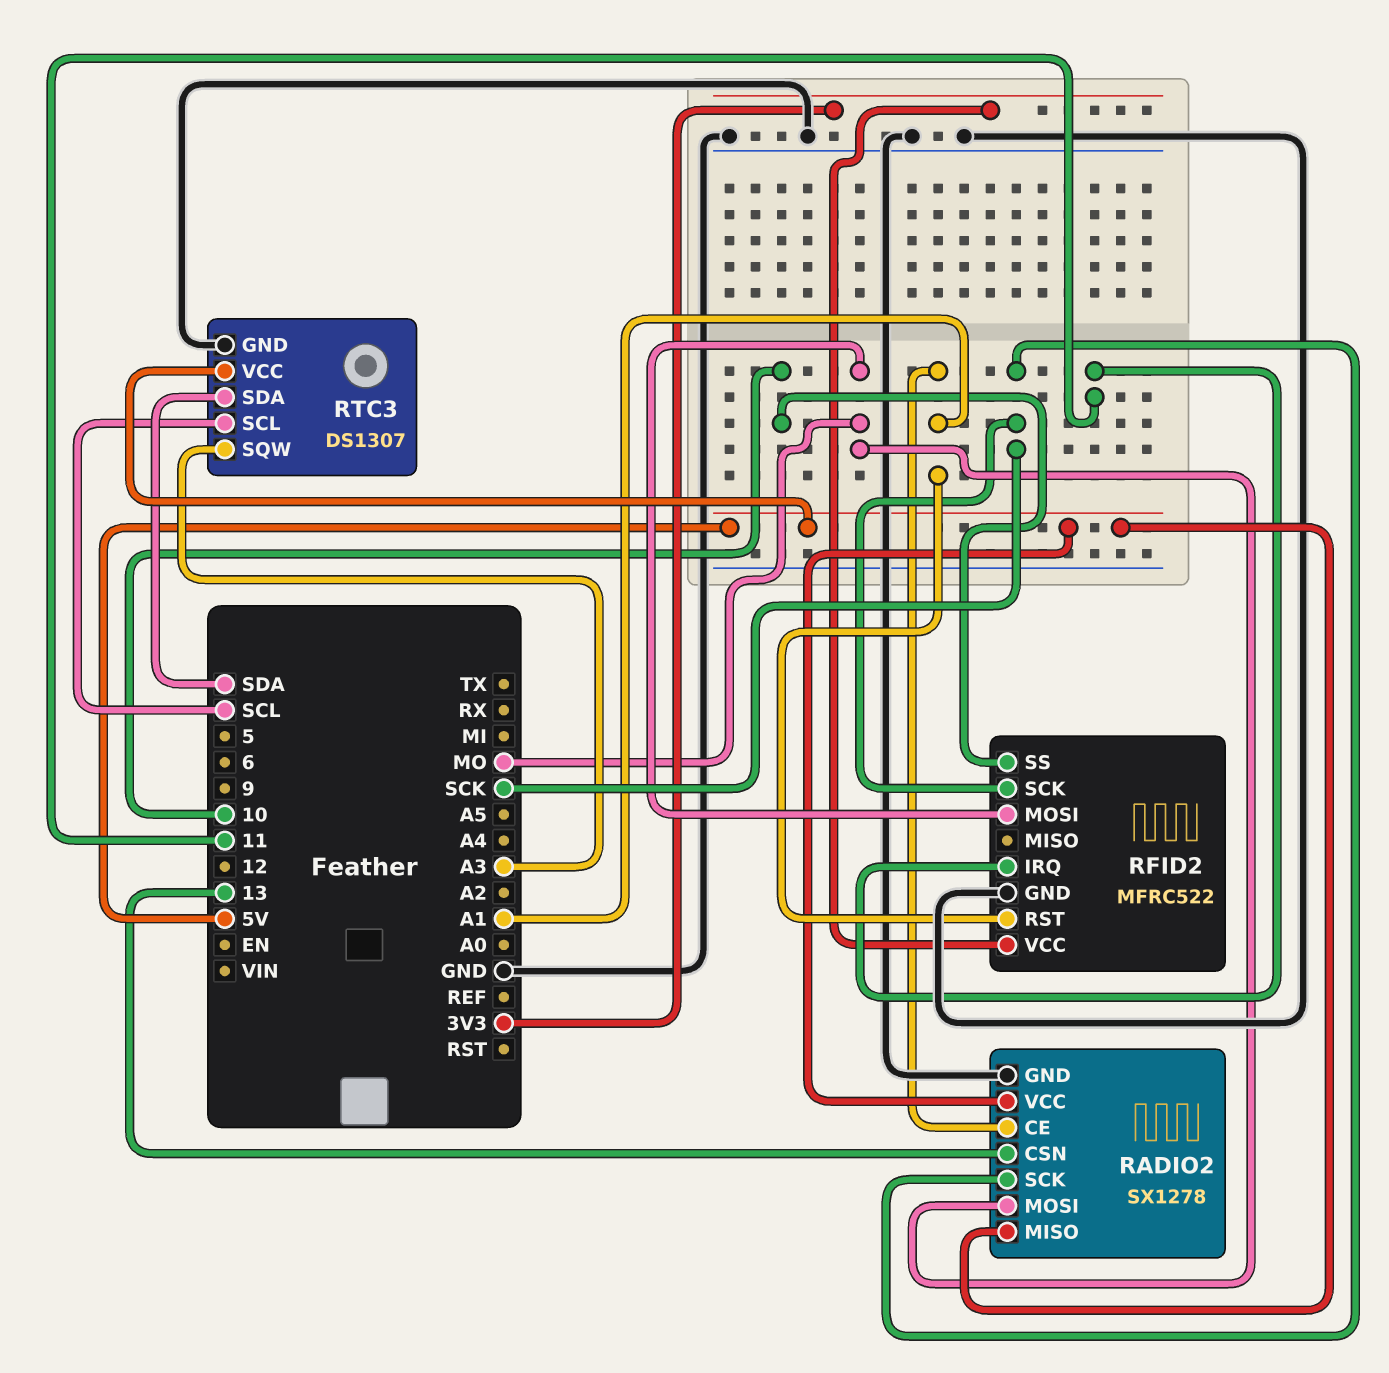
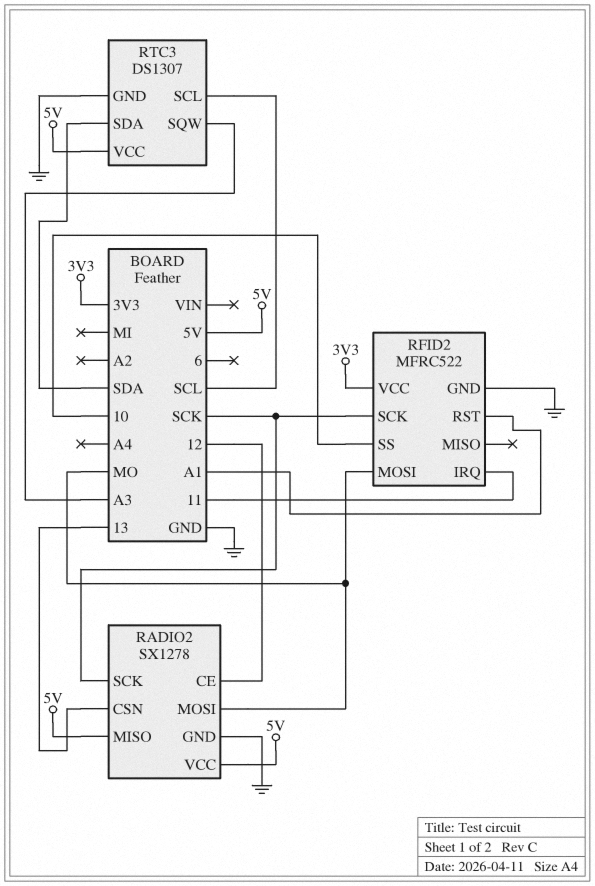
RADIO2 pin CE: A1 -> 12

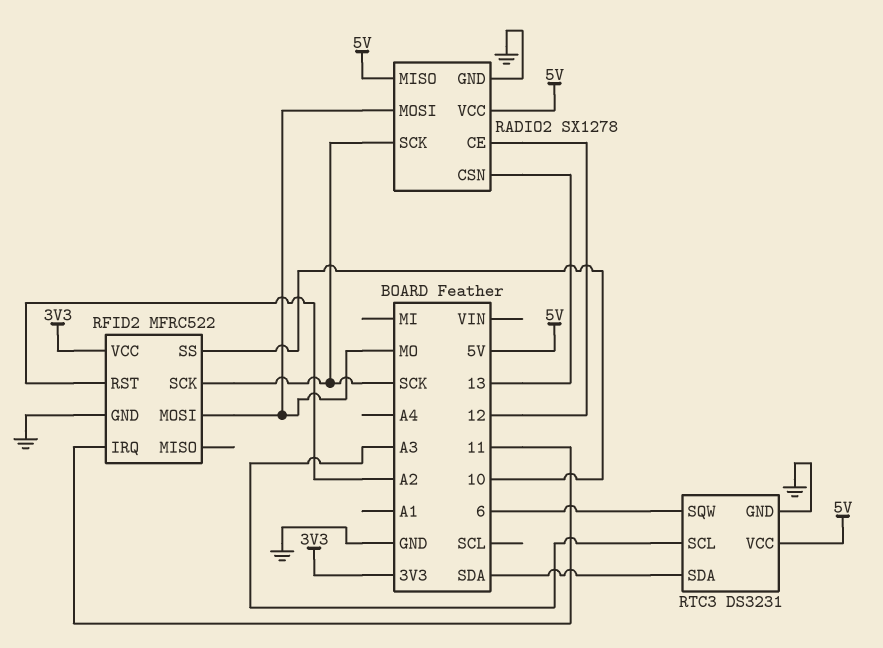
RFID2 pin RST: A1 -> A2
RTC3: DS1307 -> DS3231
RTC3 pin SCL: SCL -> A3
RTC3 pin SQW: A3 -> 6

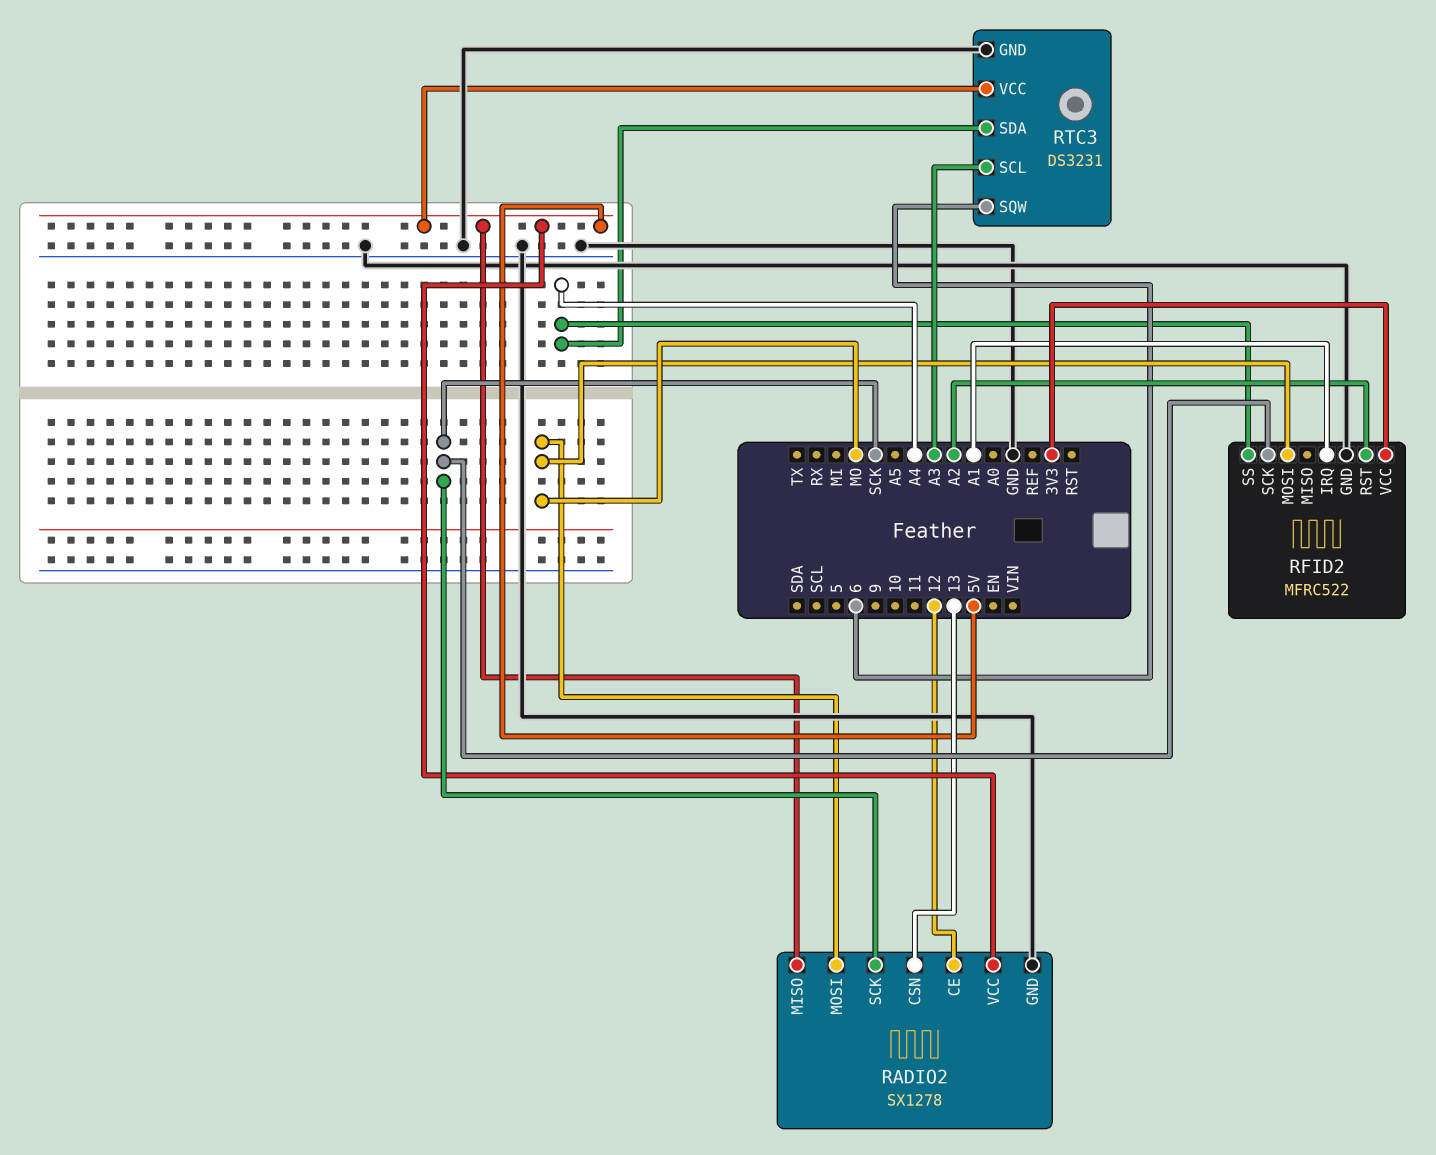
RFID2 pin IRQ: 11 -> A1
RFID2 pin SS: 10 -> A4
RTC3 pin SDA: SDA -> A4

